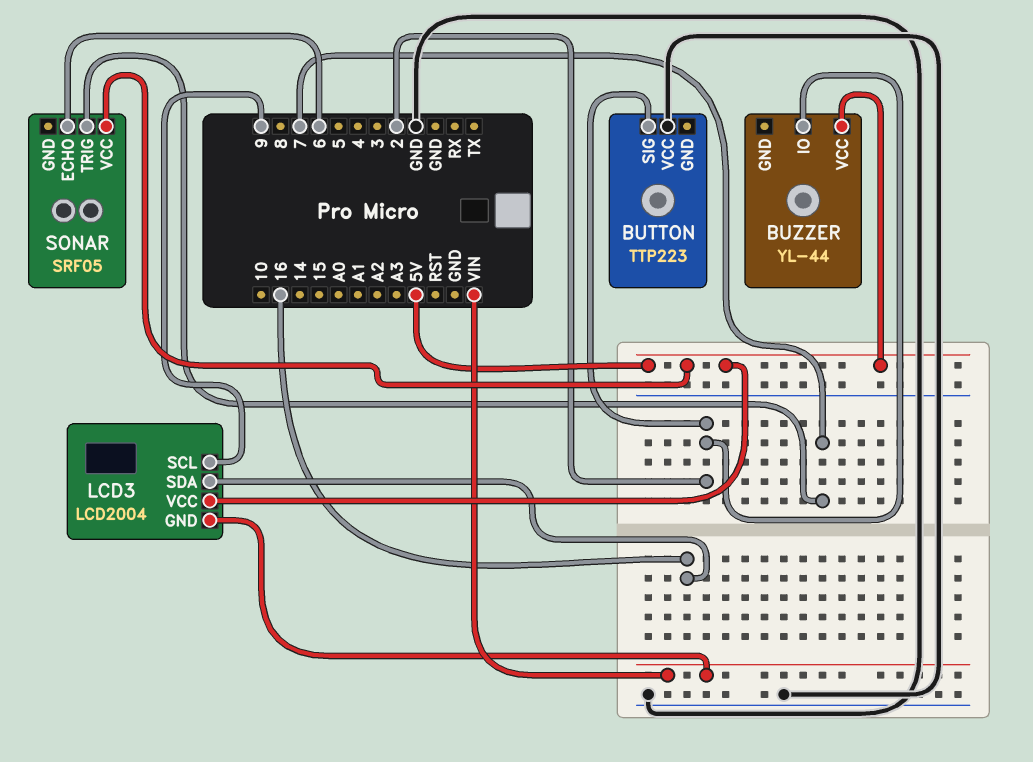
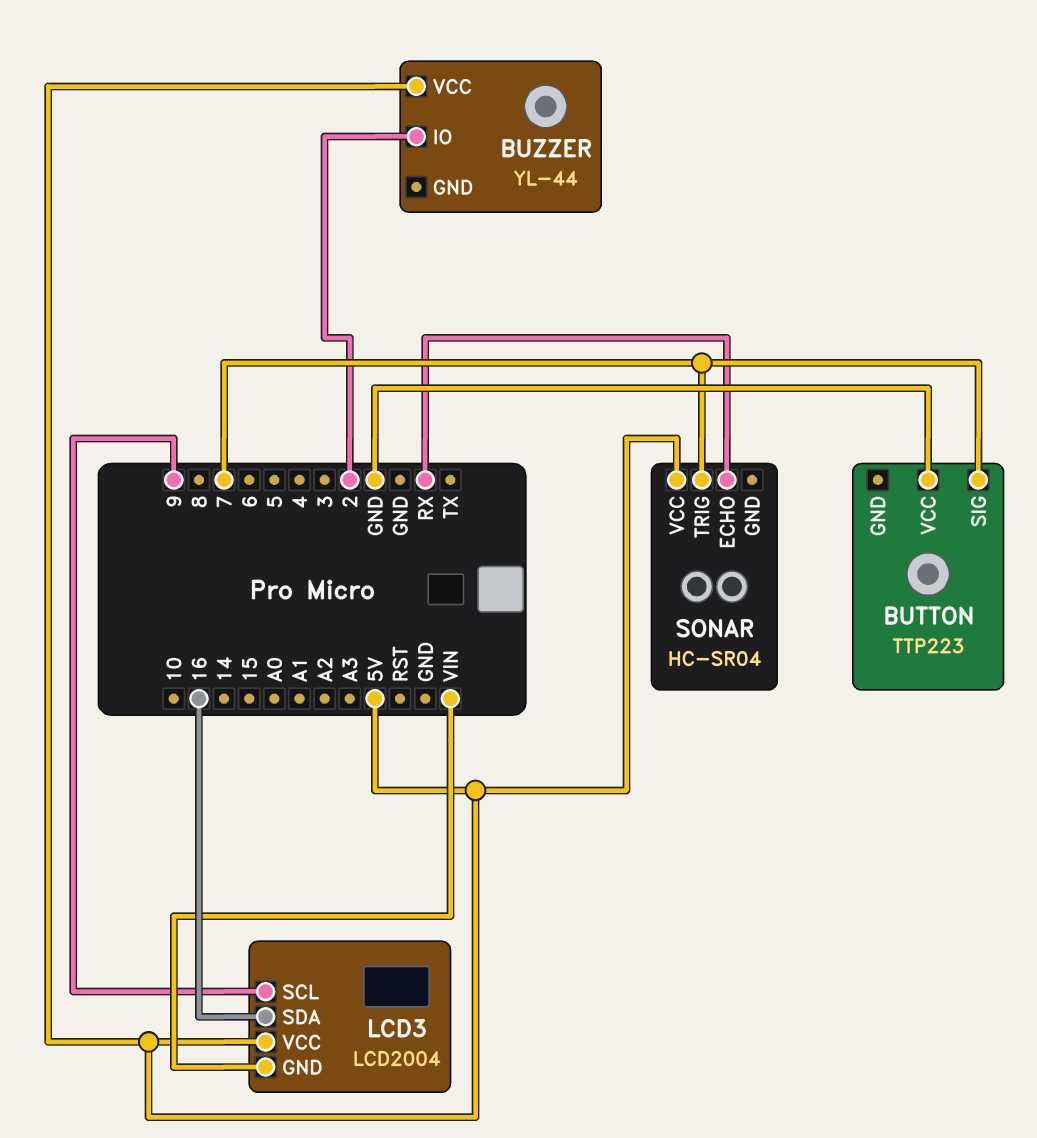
BUTTON pin SIG: 2 -> 7
SONAR: SRF05 -> HC-SR04
SONAR pin ECHO: 6 -> RX

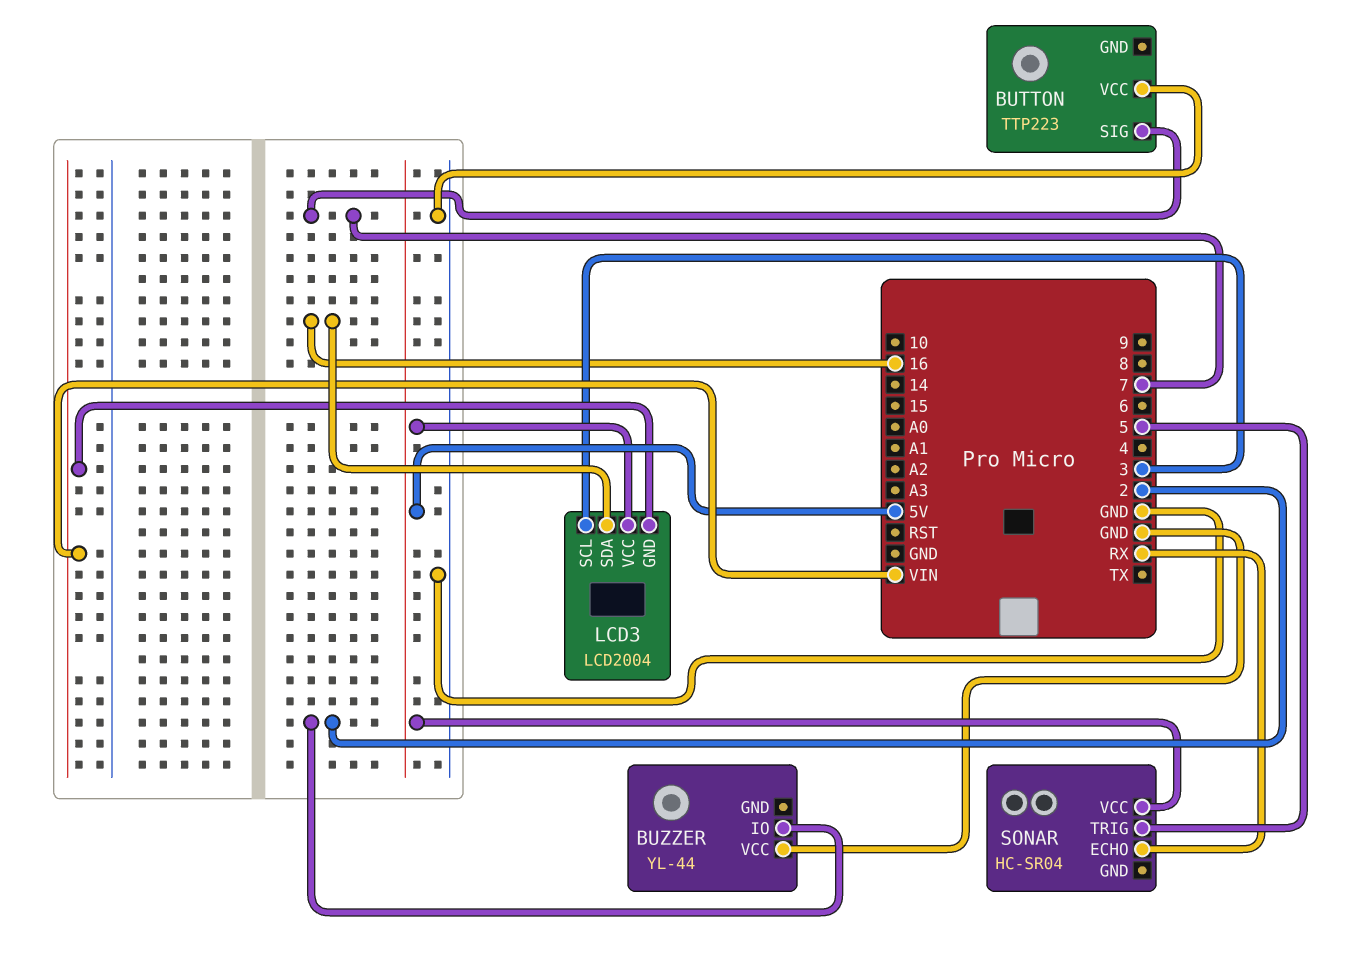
BUZZER pin VCC: 5V -> GND
LCD3 pin SCL: 9 -> 3
SONAR pin TRIG: 7 -> 5

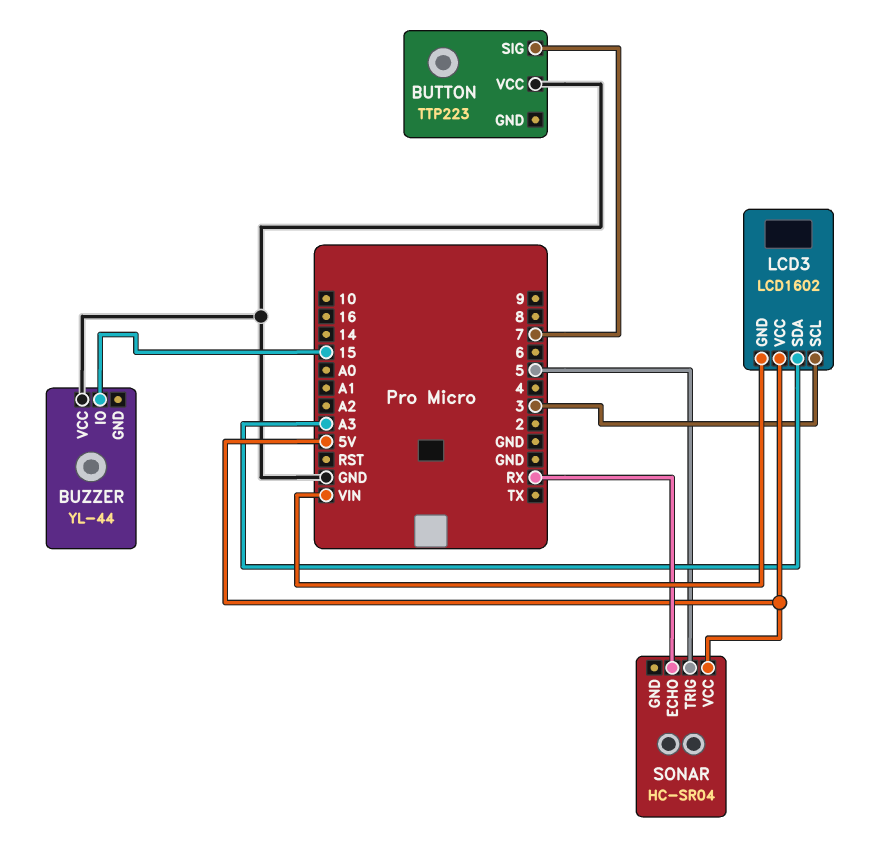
BUZZER pin IO: 2 -> 15
LCD3: LCD2004 -> LCD1602
LCD3 pin SDA: 16 -> A3

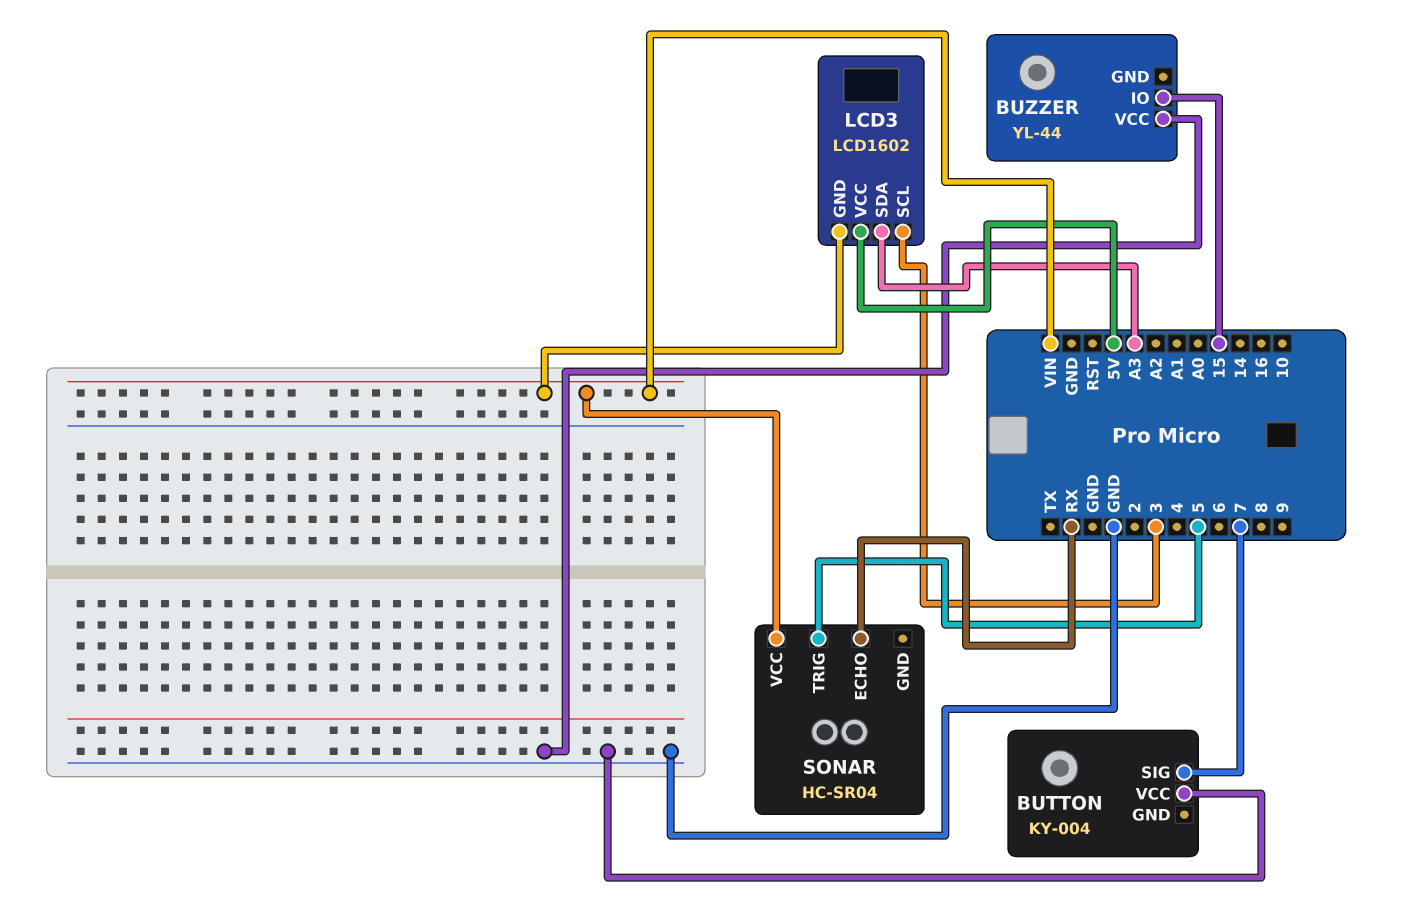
BUTTON: TTP223 -> KY-004
SONAR pin VCC: 5V -> VIN

